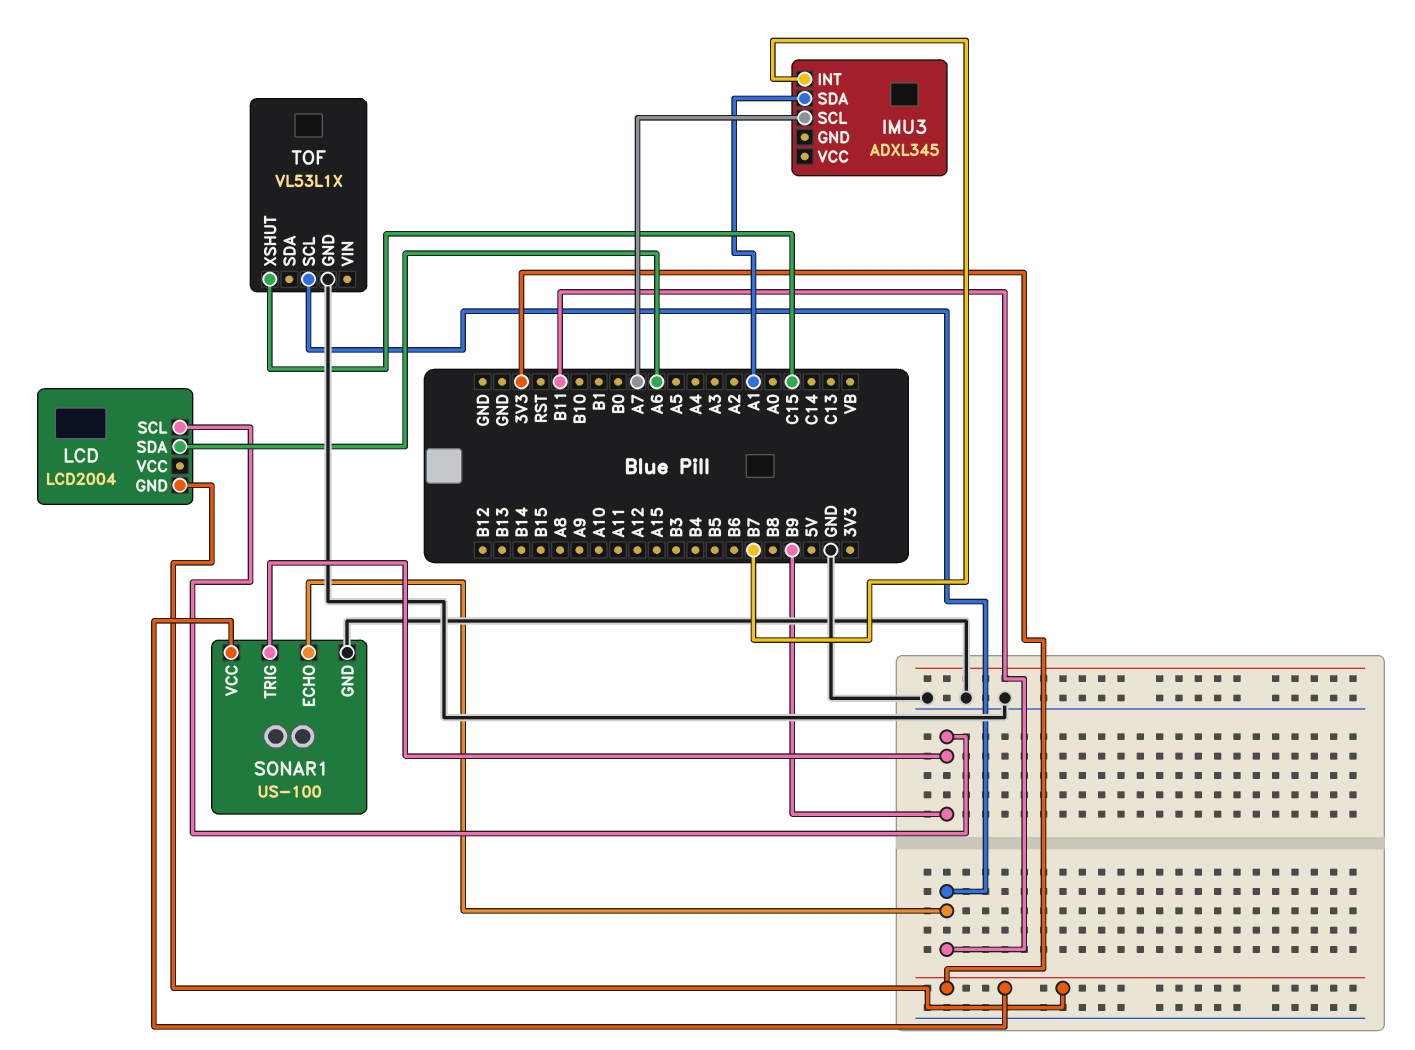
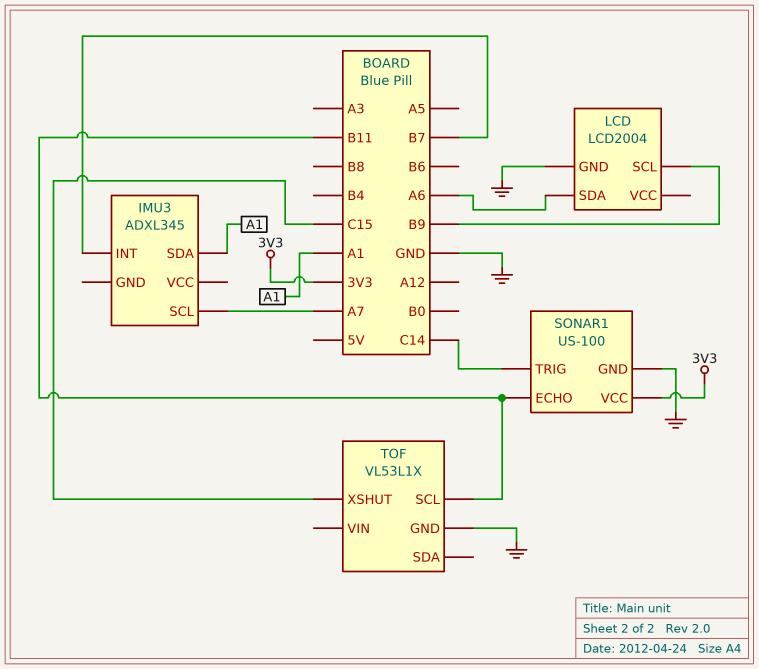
LCD pin GND: 3V3 -> GND
SONAR1 pin TRIG: B9 -> C14

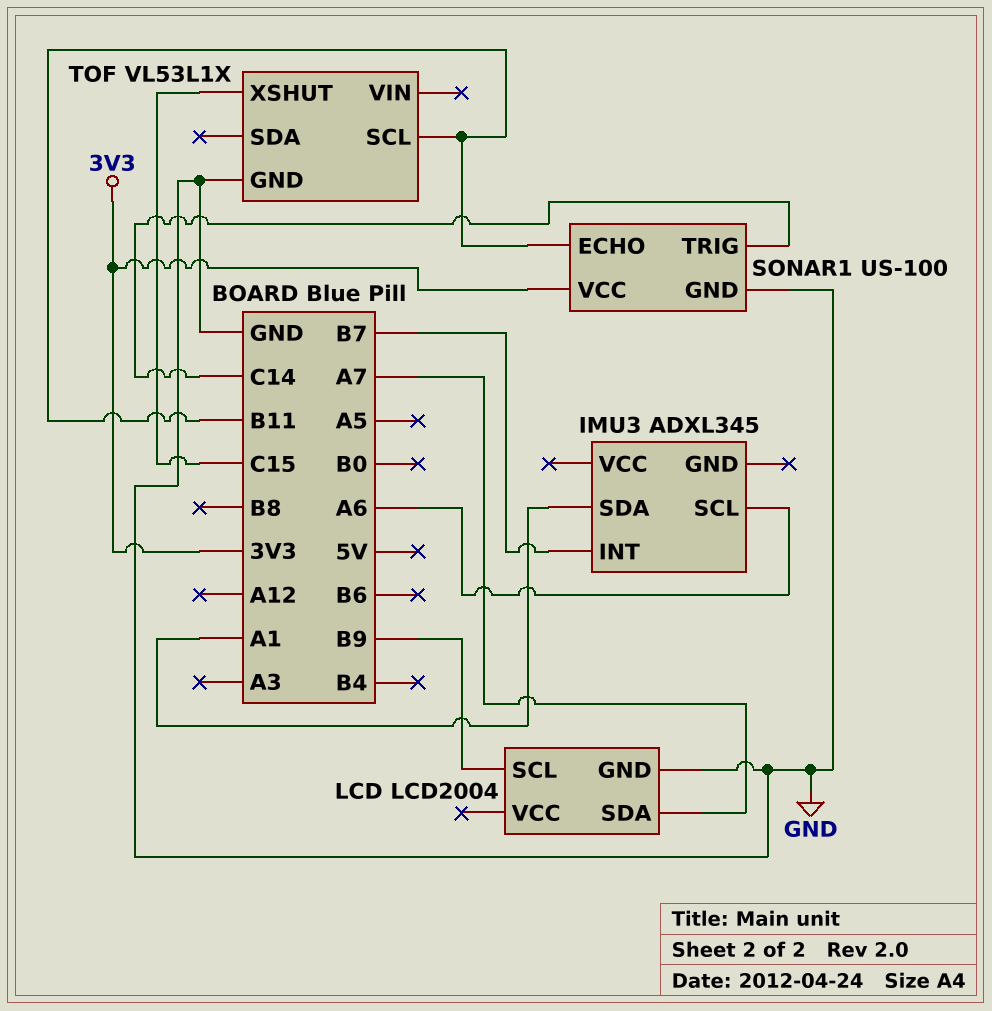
IMU3 pin SCL: A7 -> A6
LCD pin SDA: A6 -> A7

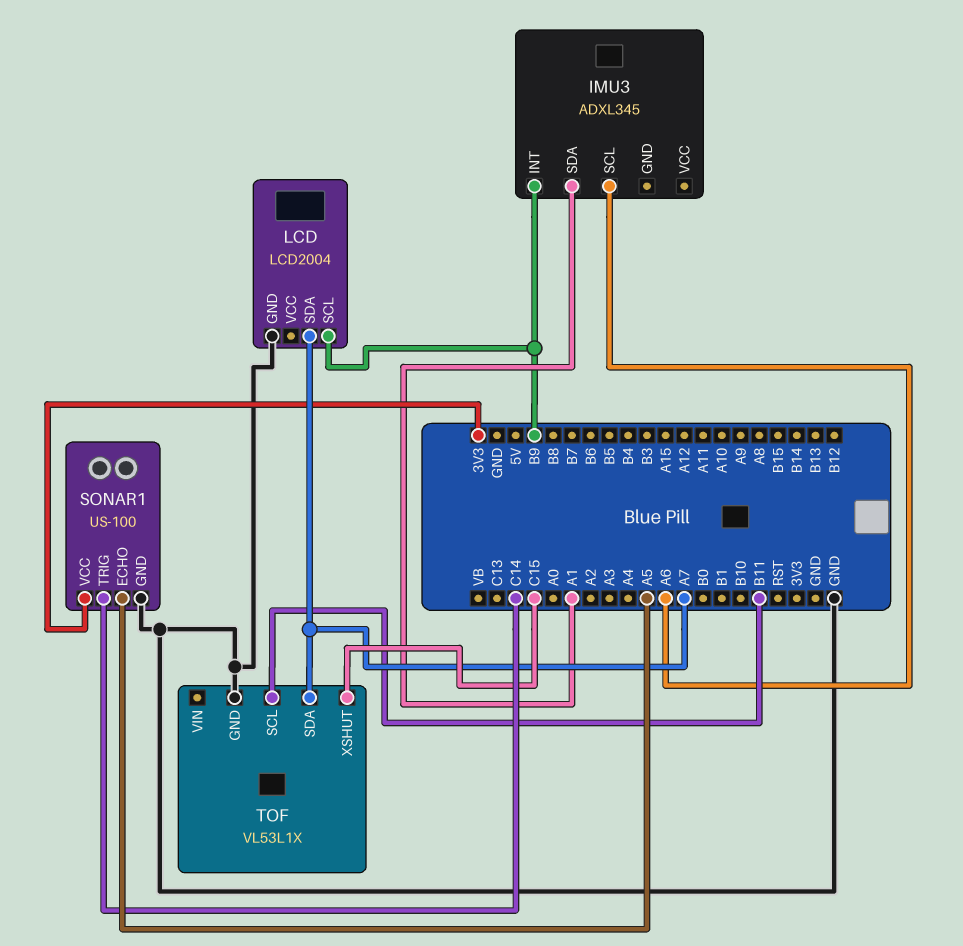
IMU3 pin INT: B7 -> B9
SONAR1 pin ECHO: B11 -> A5
TOF pin SDA: none -> A7

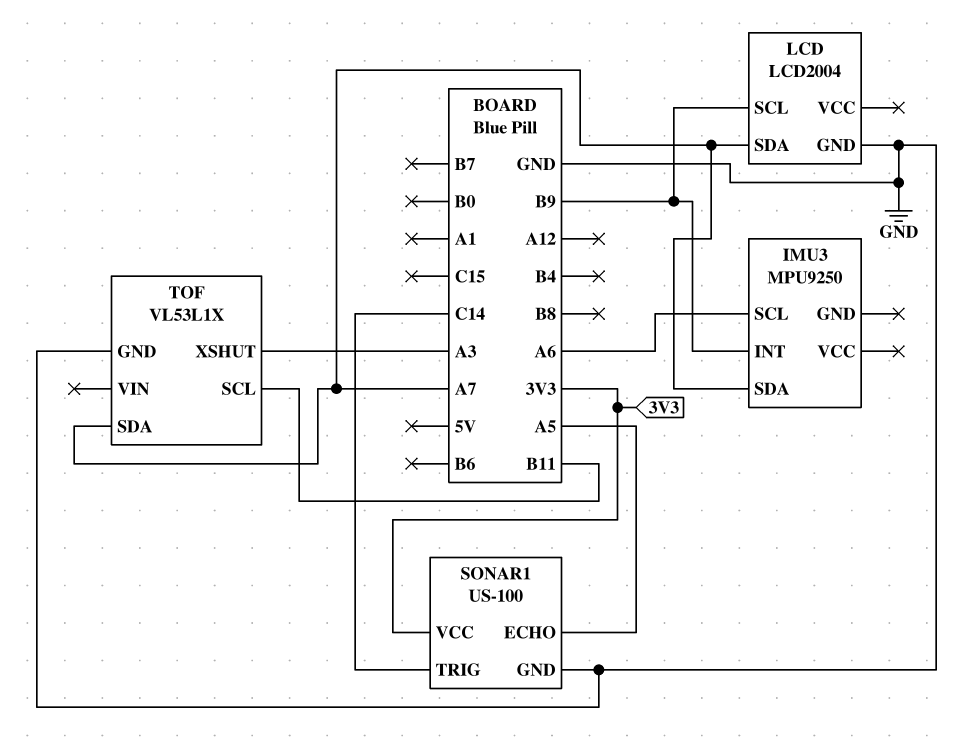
IMU3: ADXL345 -> MPU9250
IMU3 pin SDA: A1 -> A7
TOF pin XSHUT: C15 -> A3

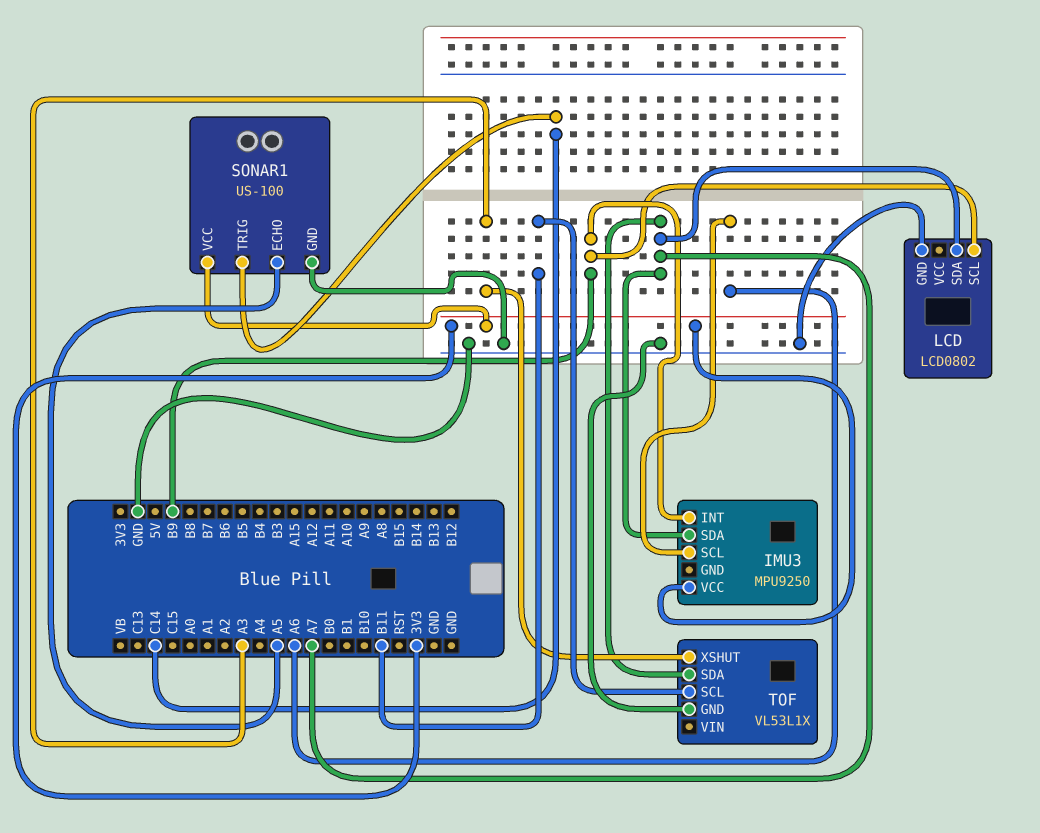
IMU3 pin VCC: none -> 3V3
LCD: LCD2004 -> LCD0802

